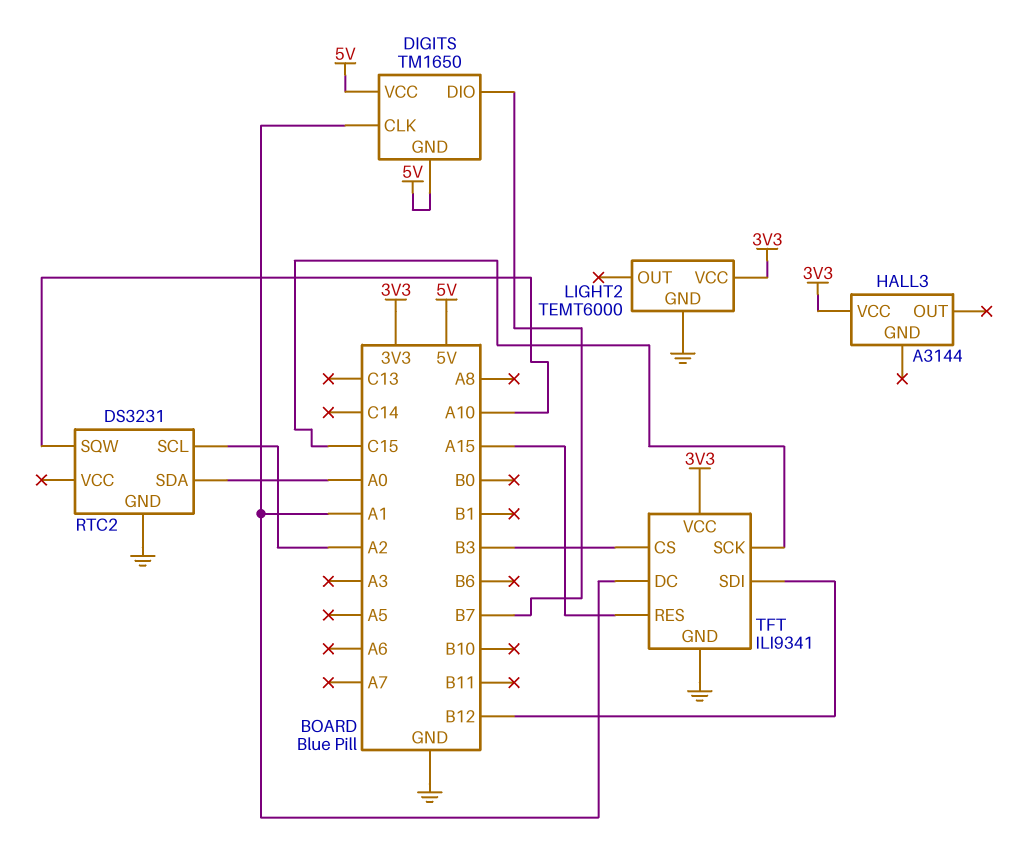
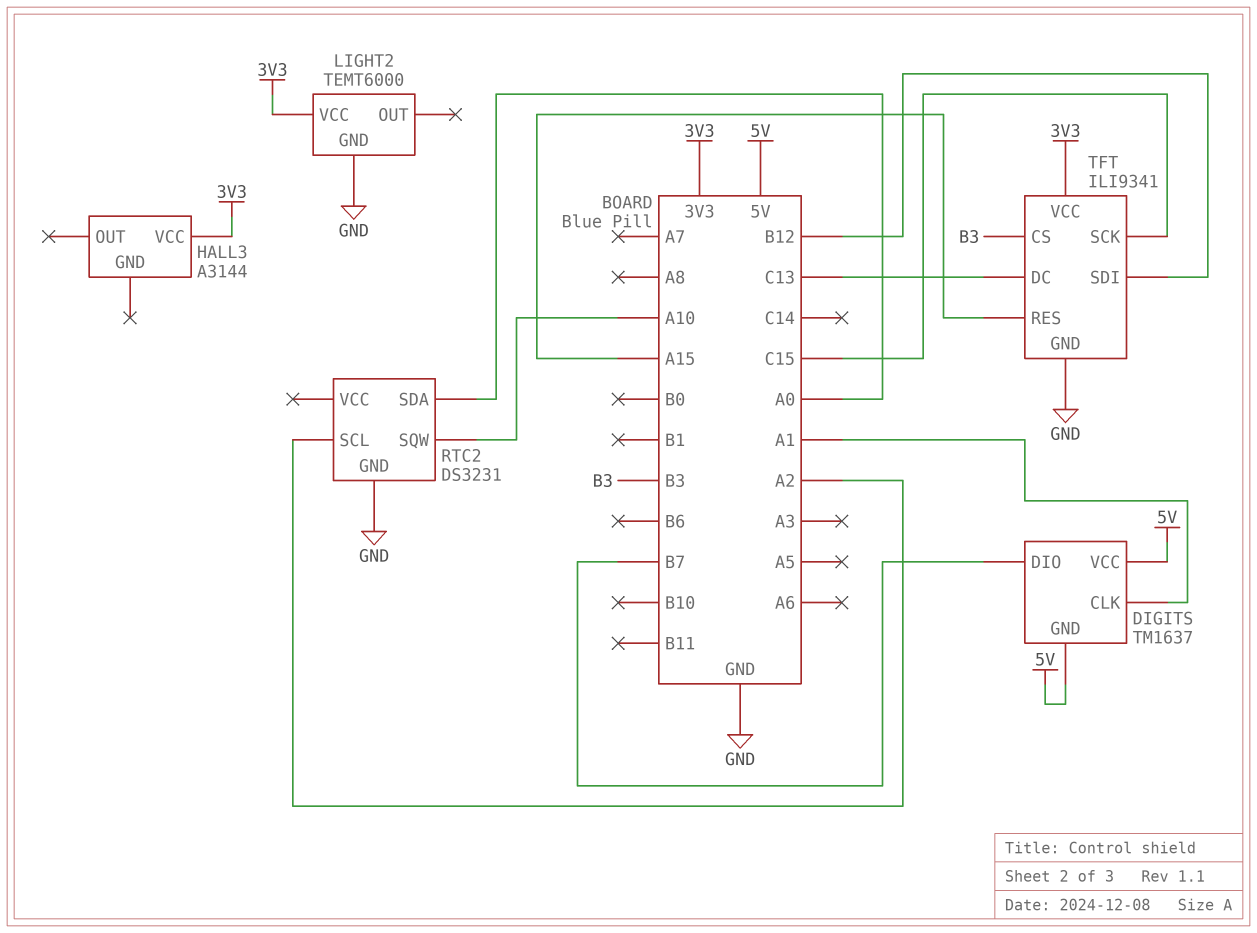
DIGITS: TM1650 -> TM1637
TFT pin DC: A1 -> C13

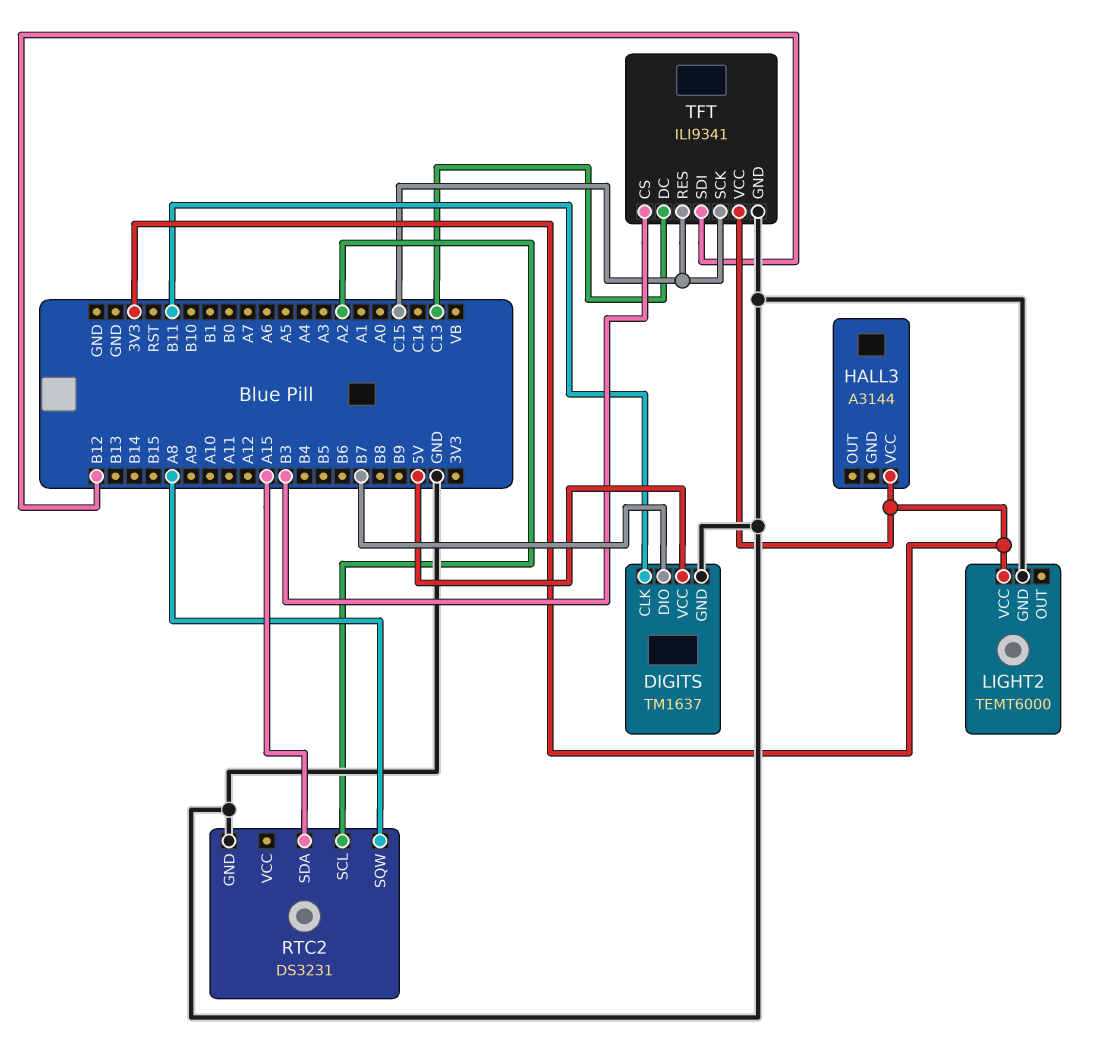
DIGITS pin CLK: A1 -> B11
DIGITS pin GND: 5V -> GND
RTC2 pin SDA: A0 -> A15
RTC2 pin SQW: A10 -> A8
TFT pin RES: A15 -> C15

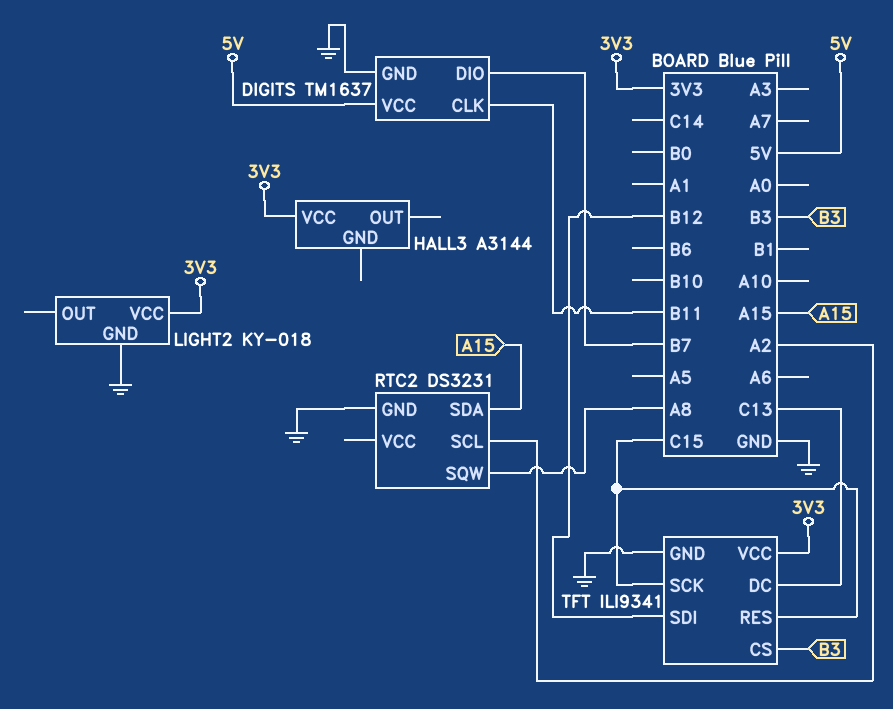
LIGHT2: TEMT6000 -> KY-018

